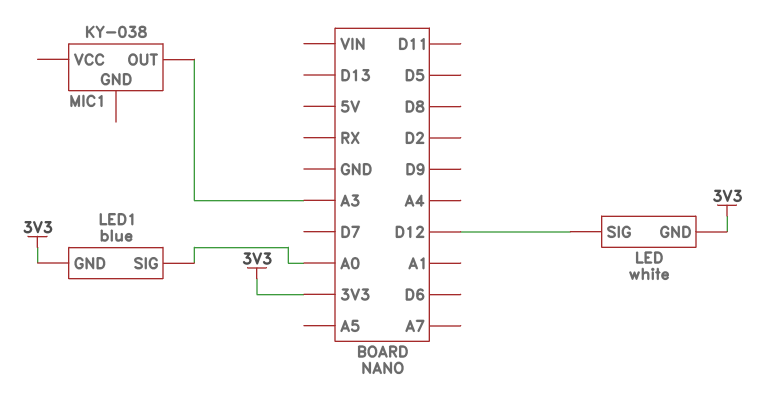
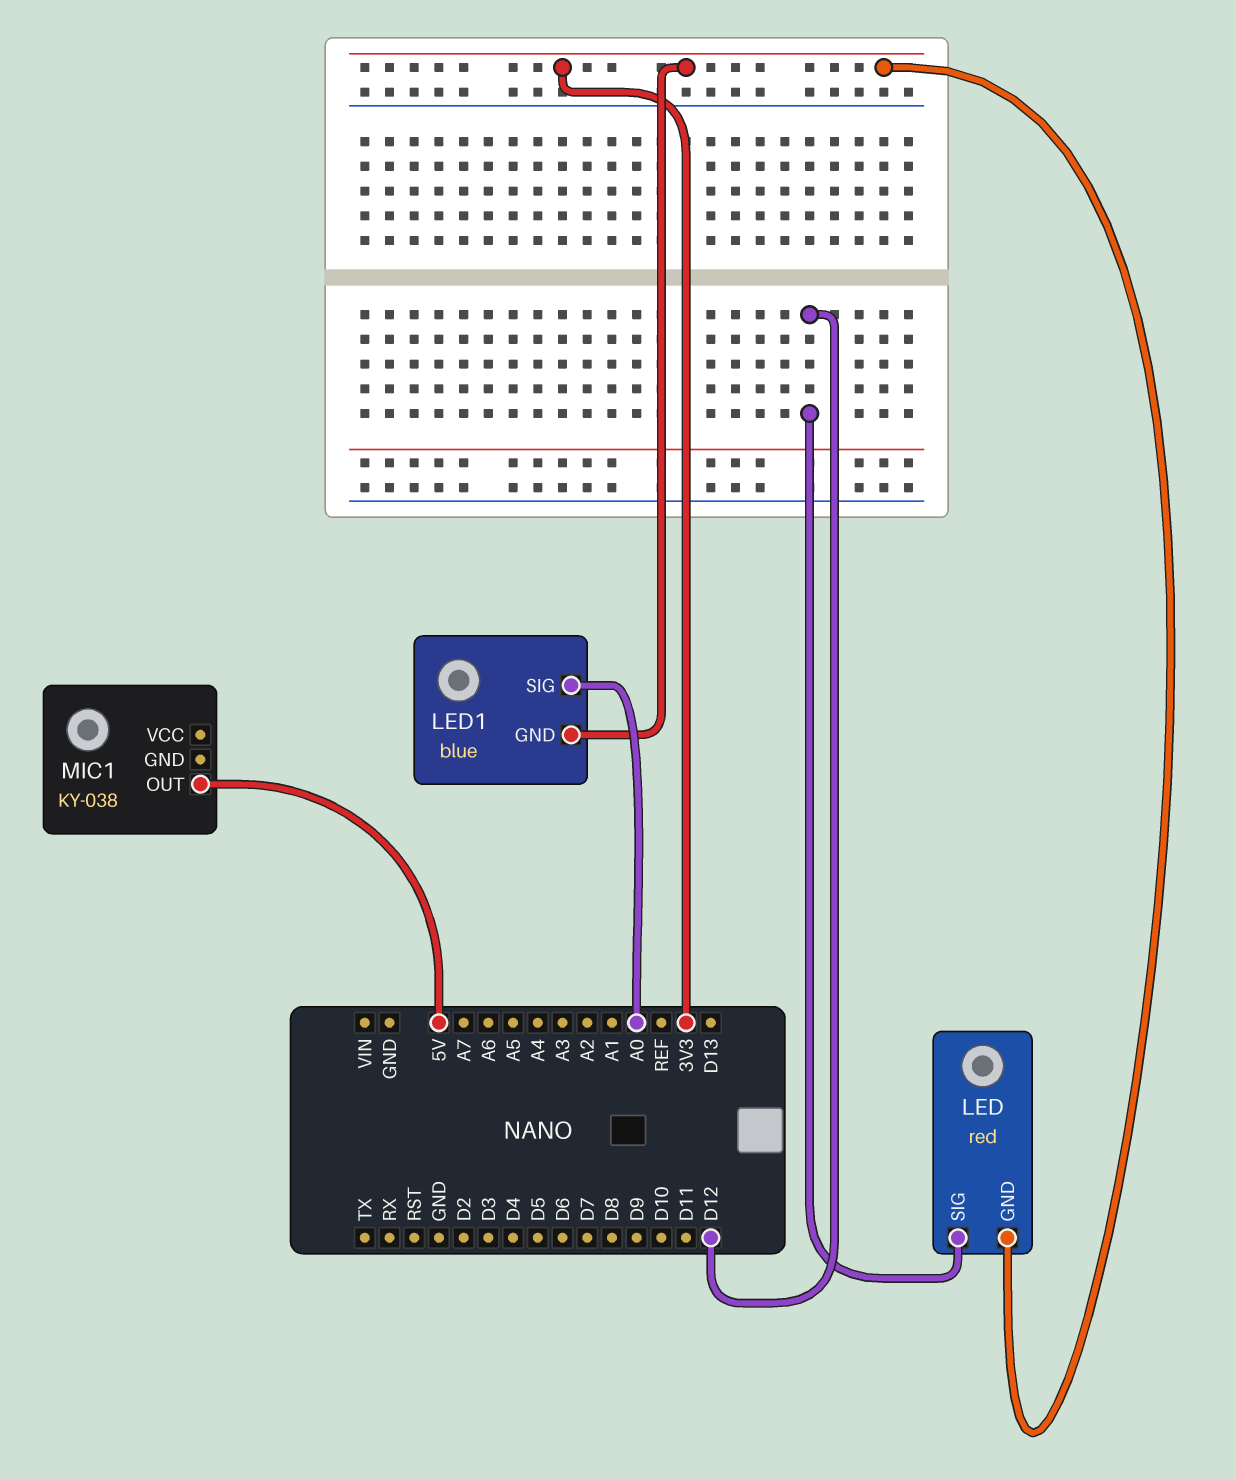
LED: white -> red
MIC1 pin OUT: A3 -> 5V

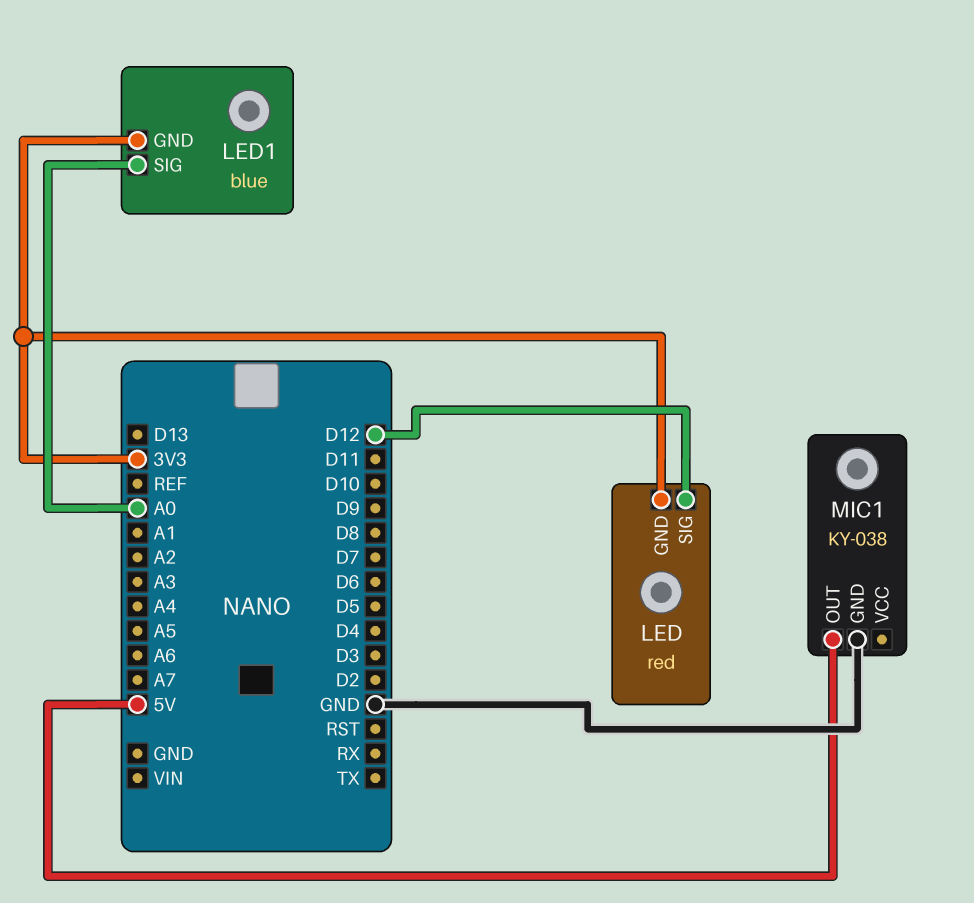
MIC1 pin GND: none -> GND

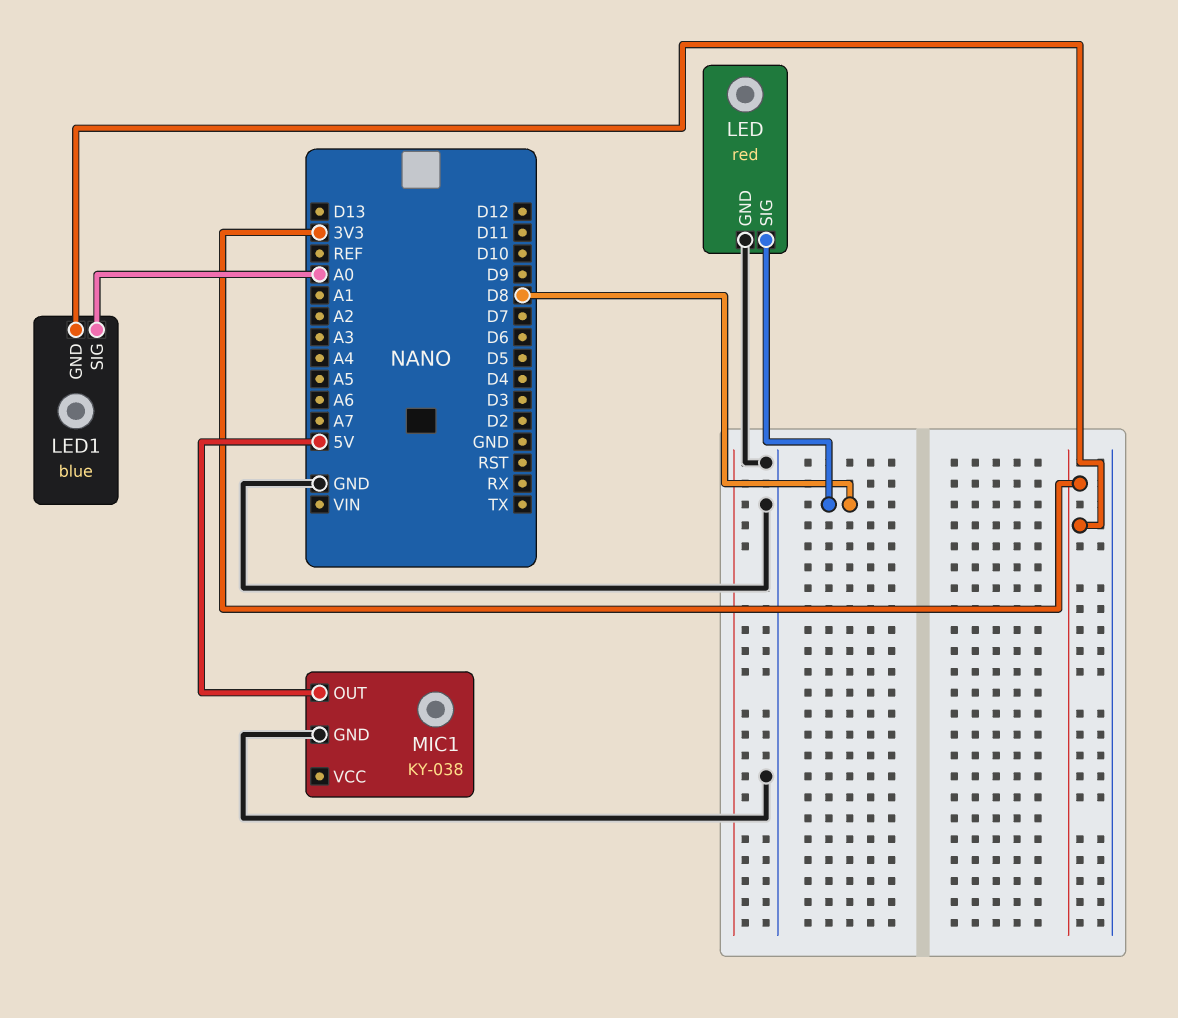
LED pin GND: 3V3 -> GND
LED pin SIG: D12 -> D8

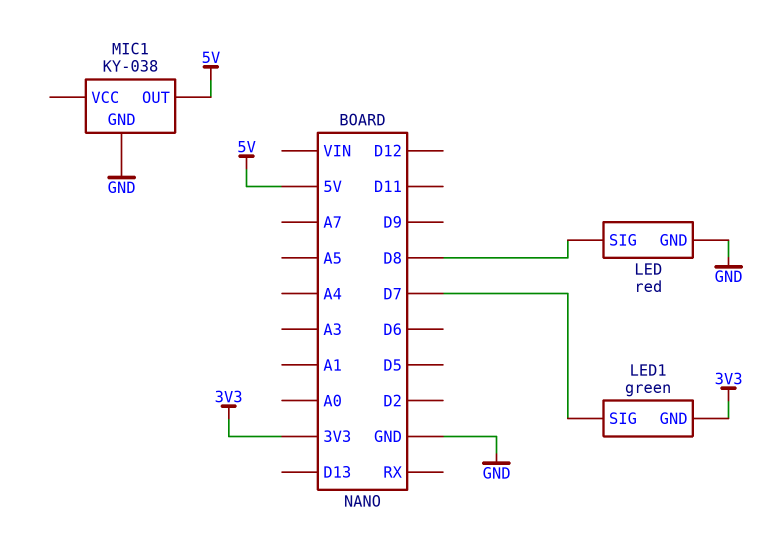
LED1: blue -> green
LED1 pin SIG: A0 -> D7

